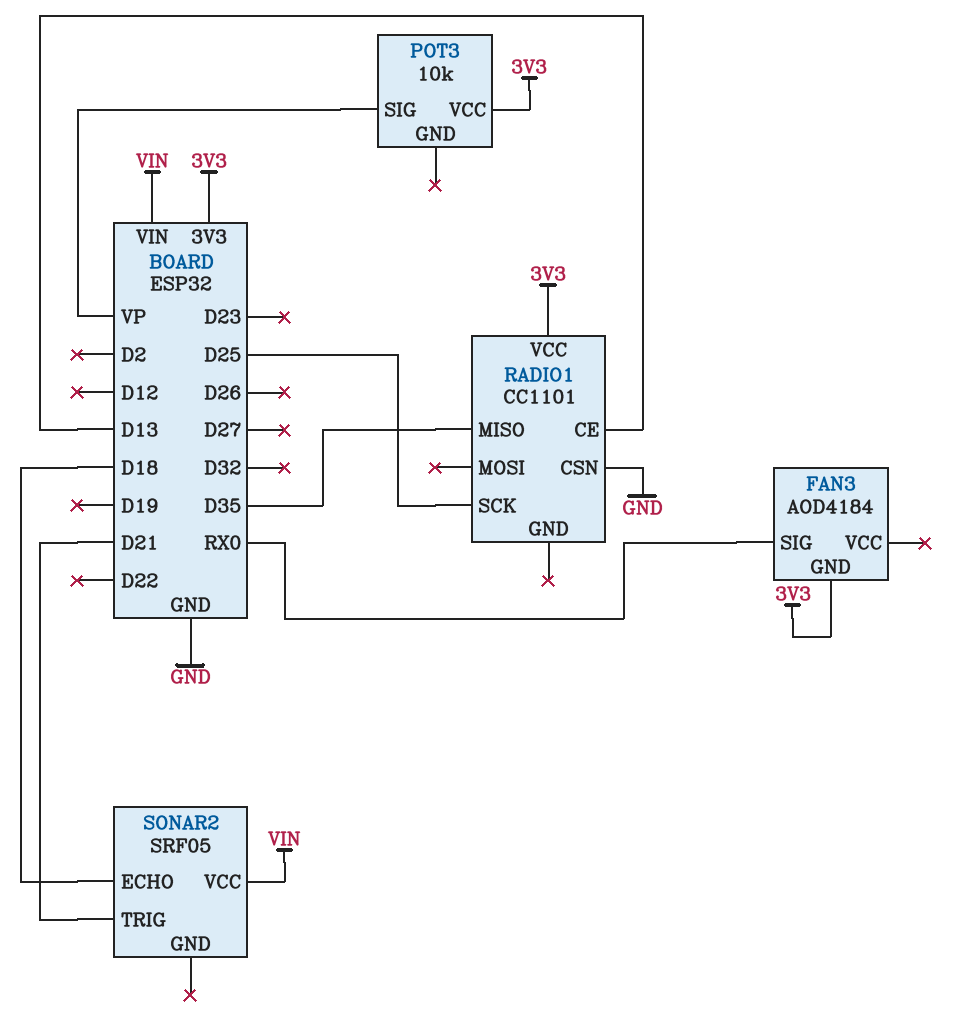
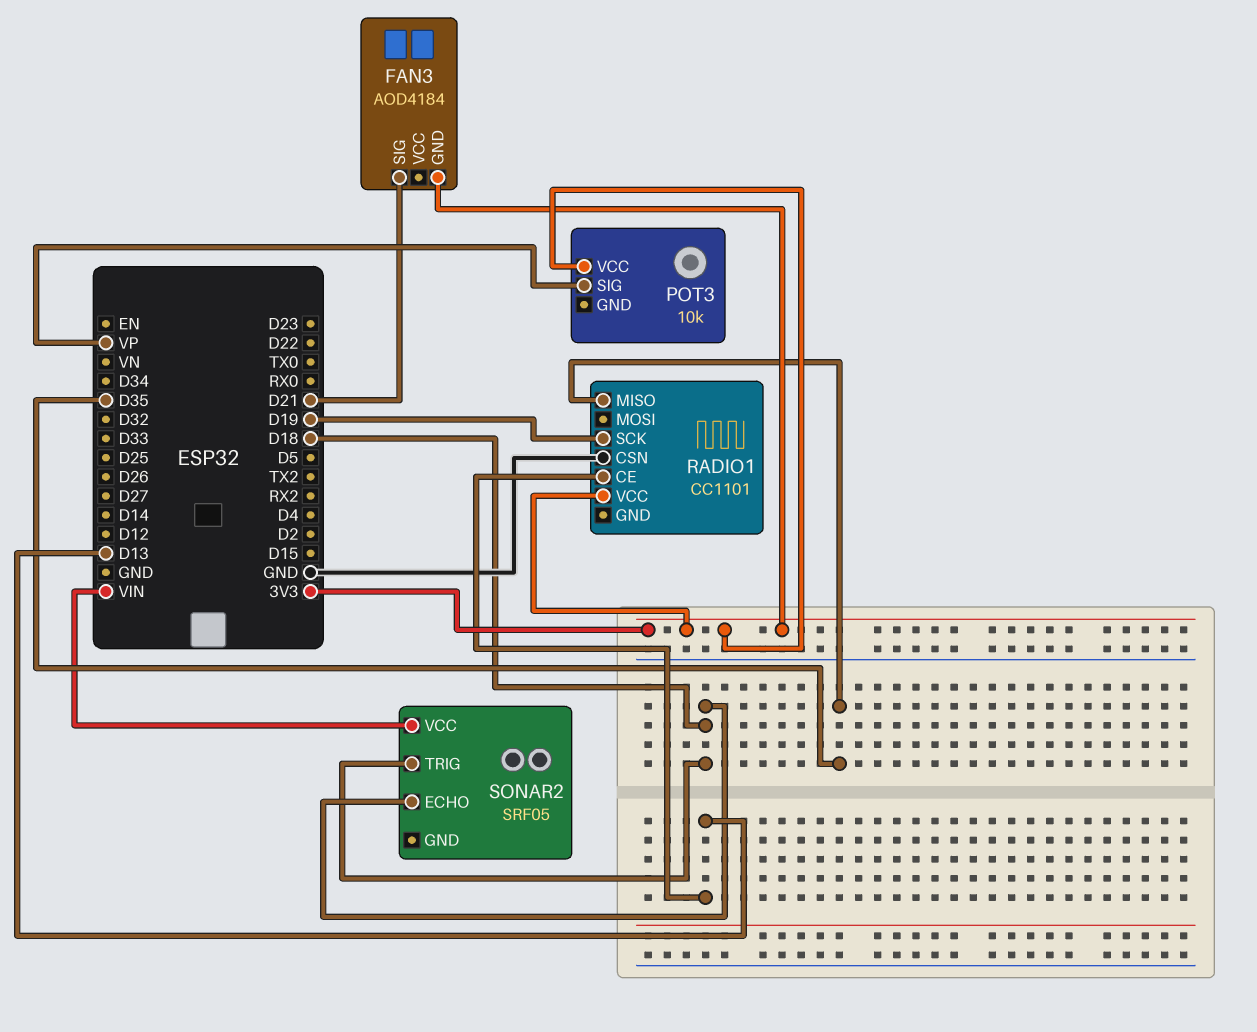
FAN3 pin SIG: RX0 -> D21
RADIO1 pin SCK: D25 -> D19
SONAR2 pin TRIG: D21 -> D18

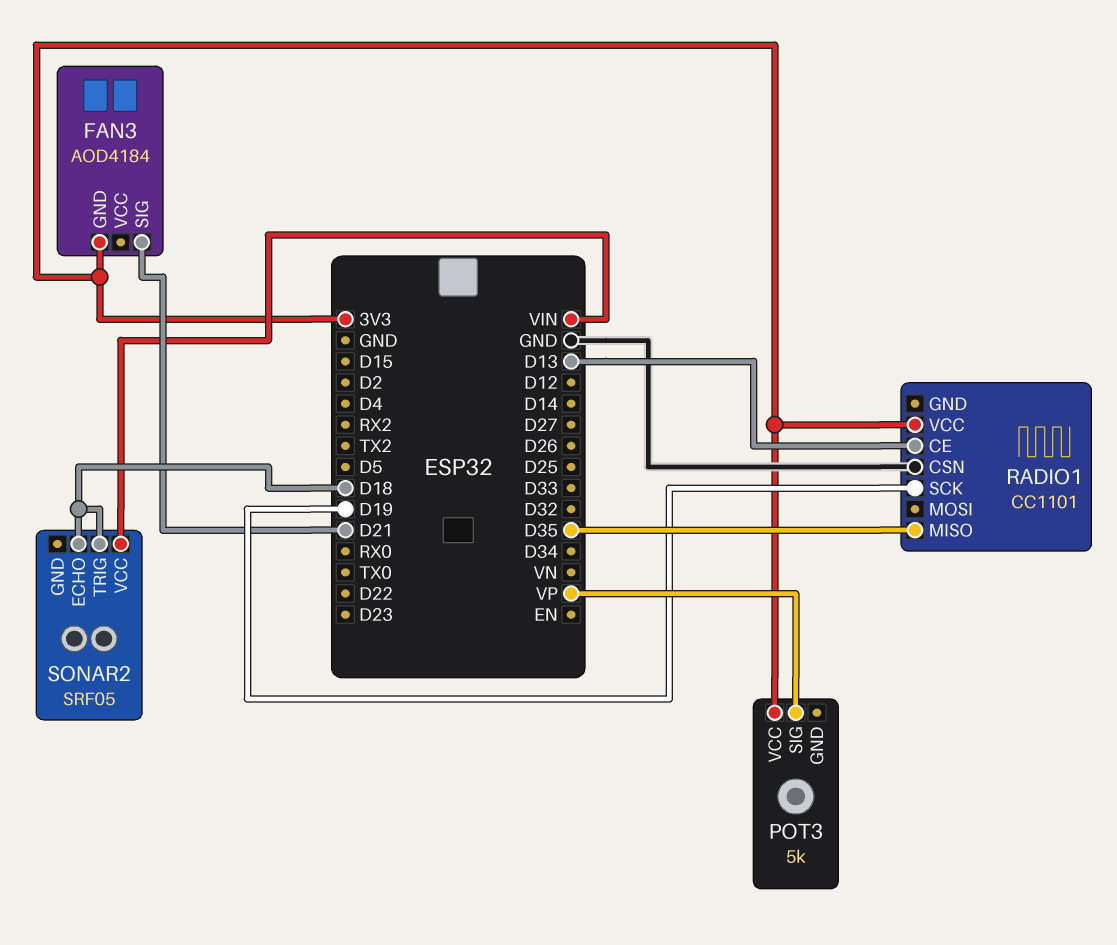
POT3: 10k -> 5k

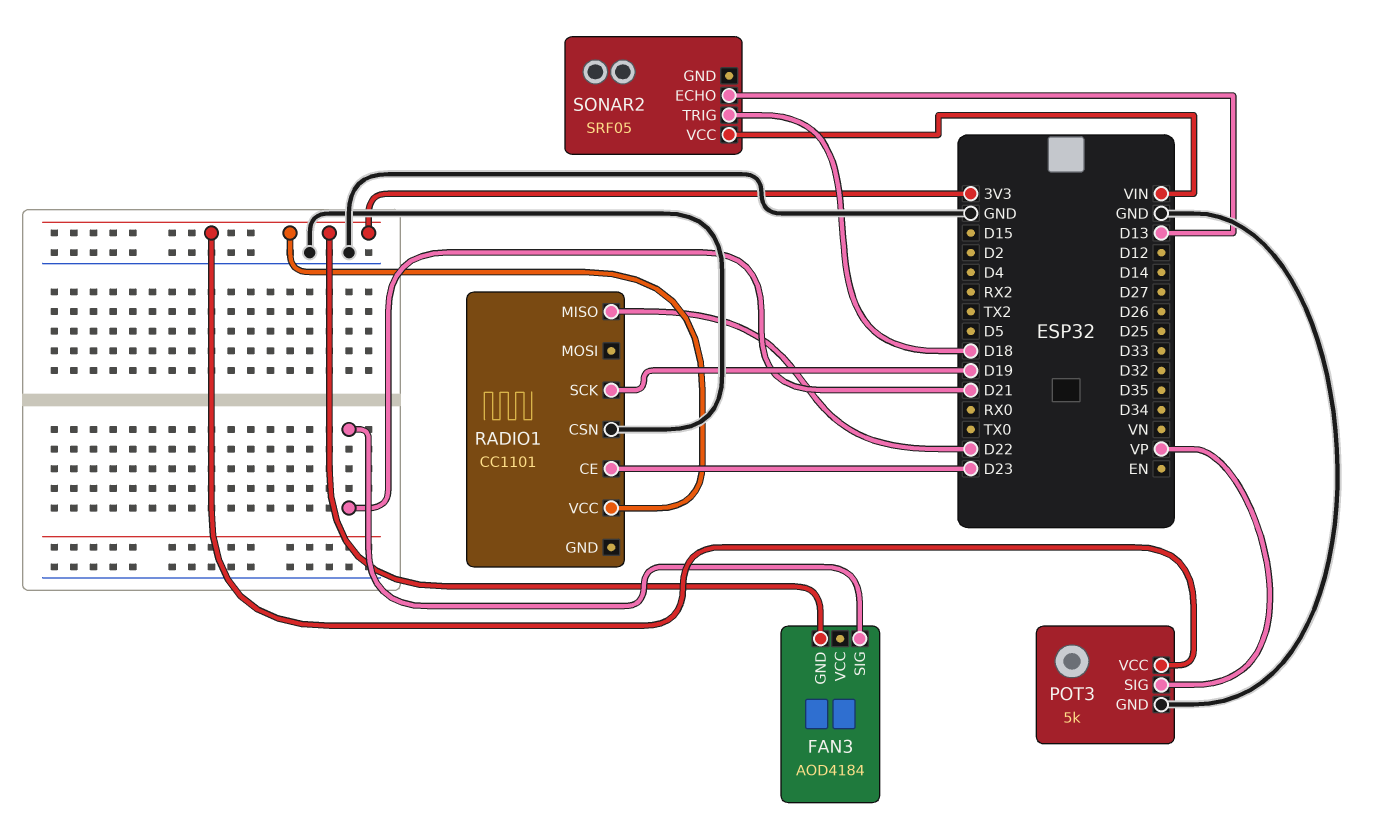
POT3 pin GND: none -> GND
RADIO1 pin CE: D13 -> D23
RADIO1 pin MISO: D35 -> D22
SONAR2 pin ECHO: D18 -> D13

